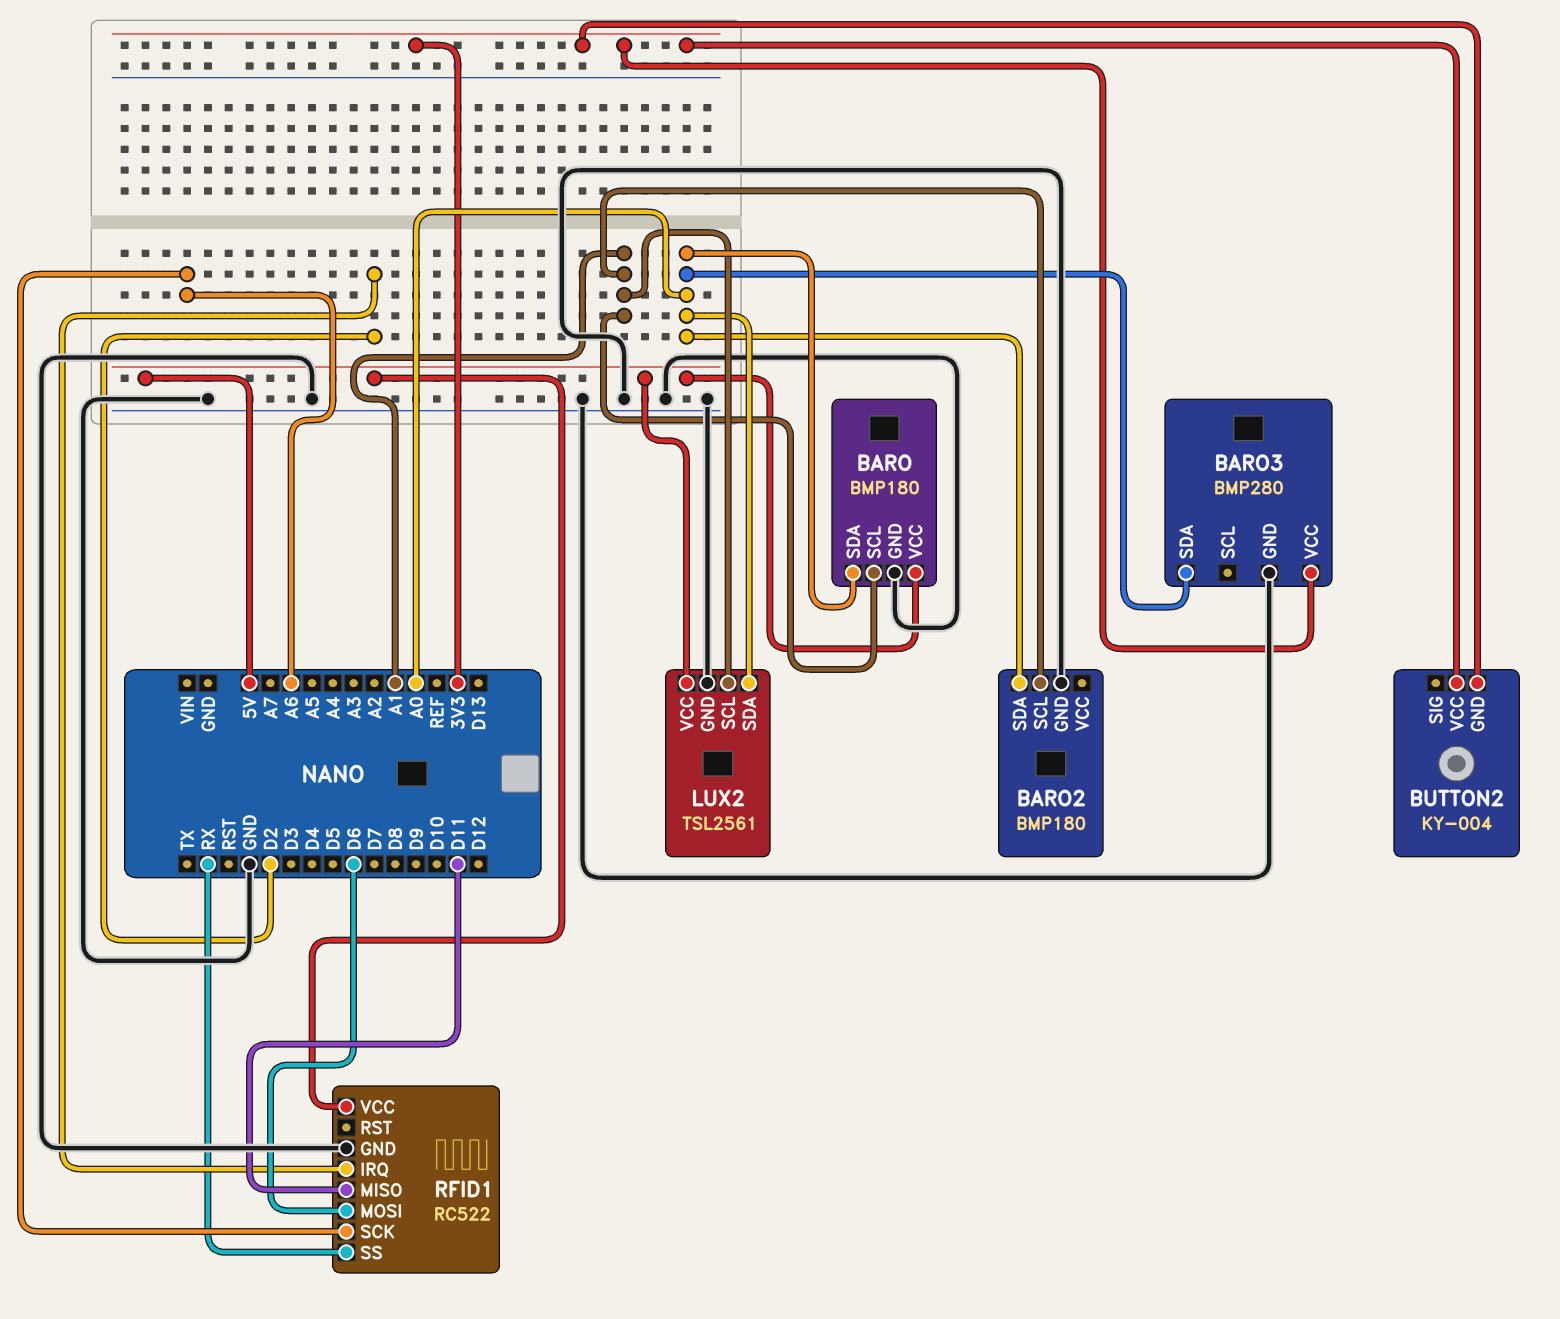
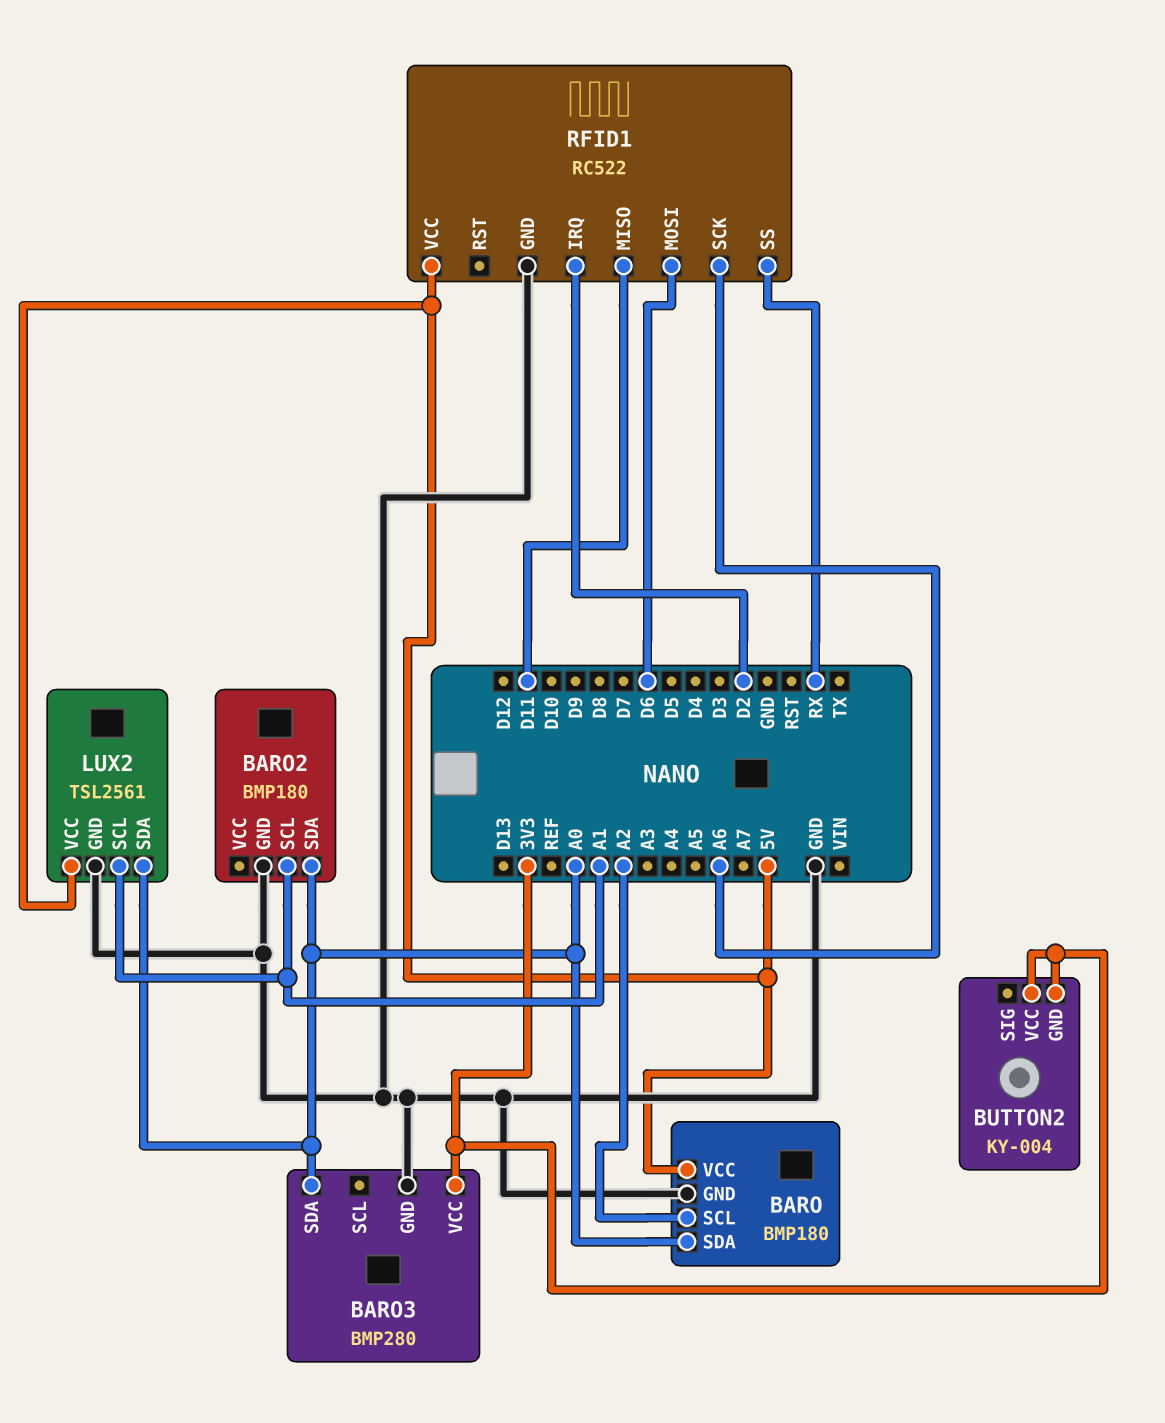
BARO pin SCL: A1 -> A2

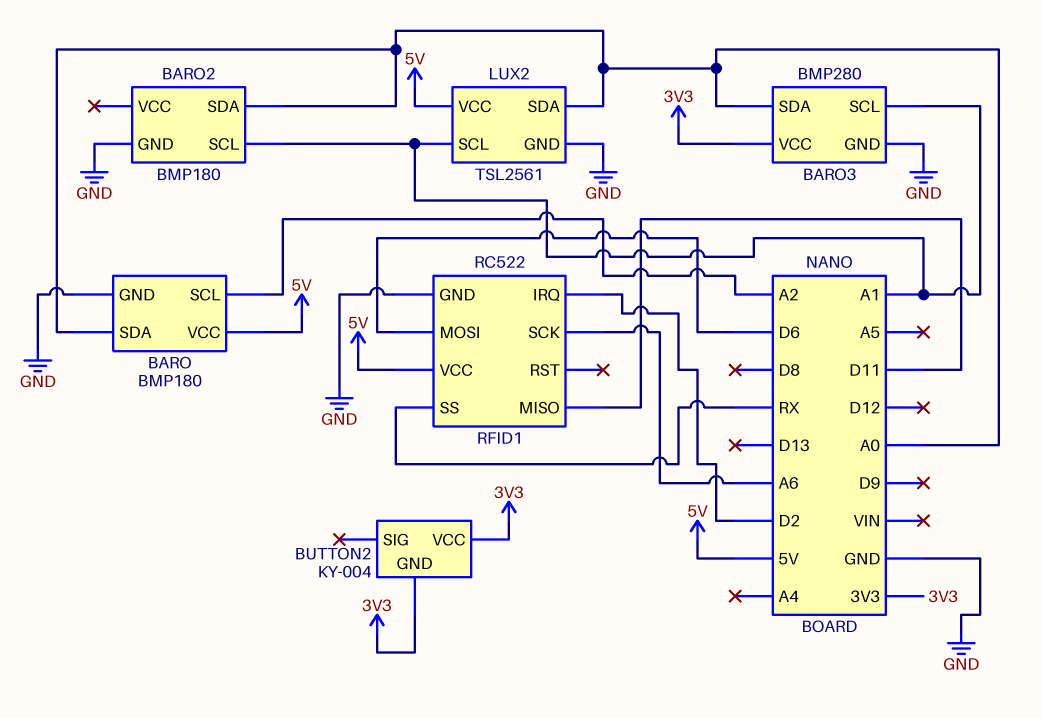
BARO3 pin SCL: none -> A1

